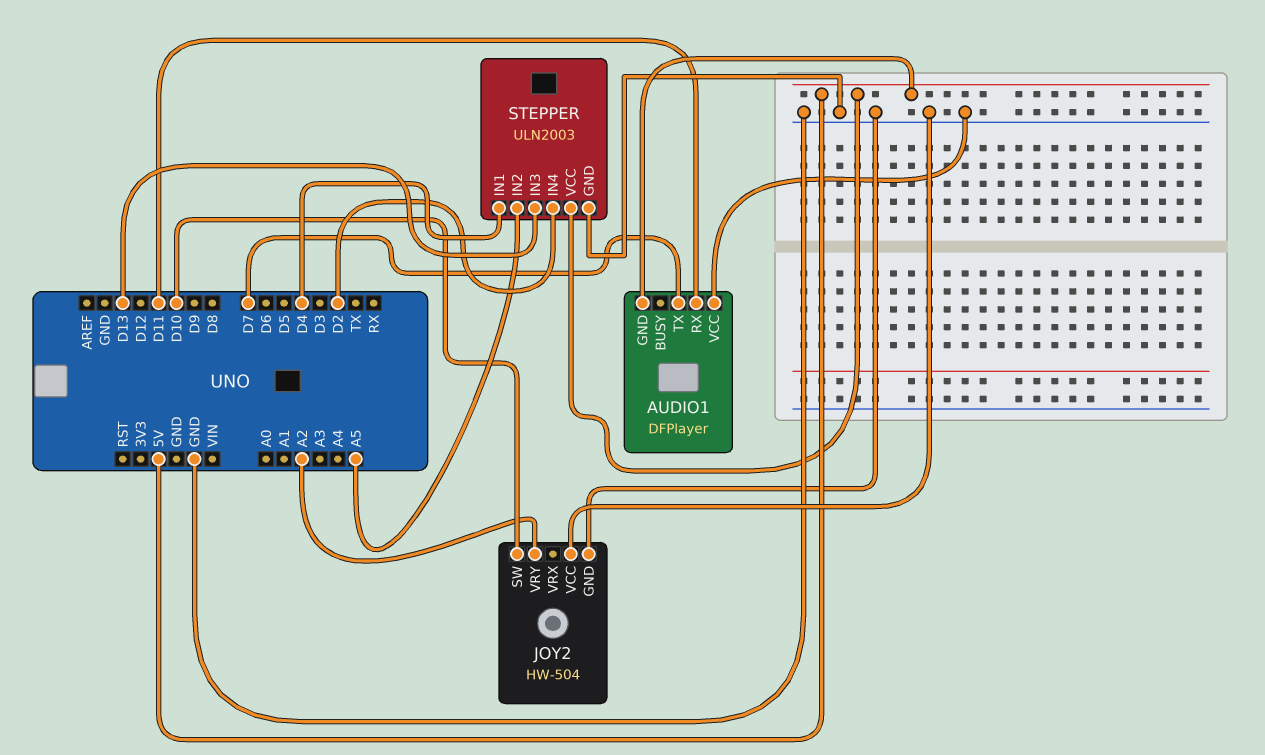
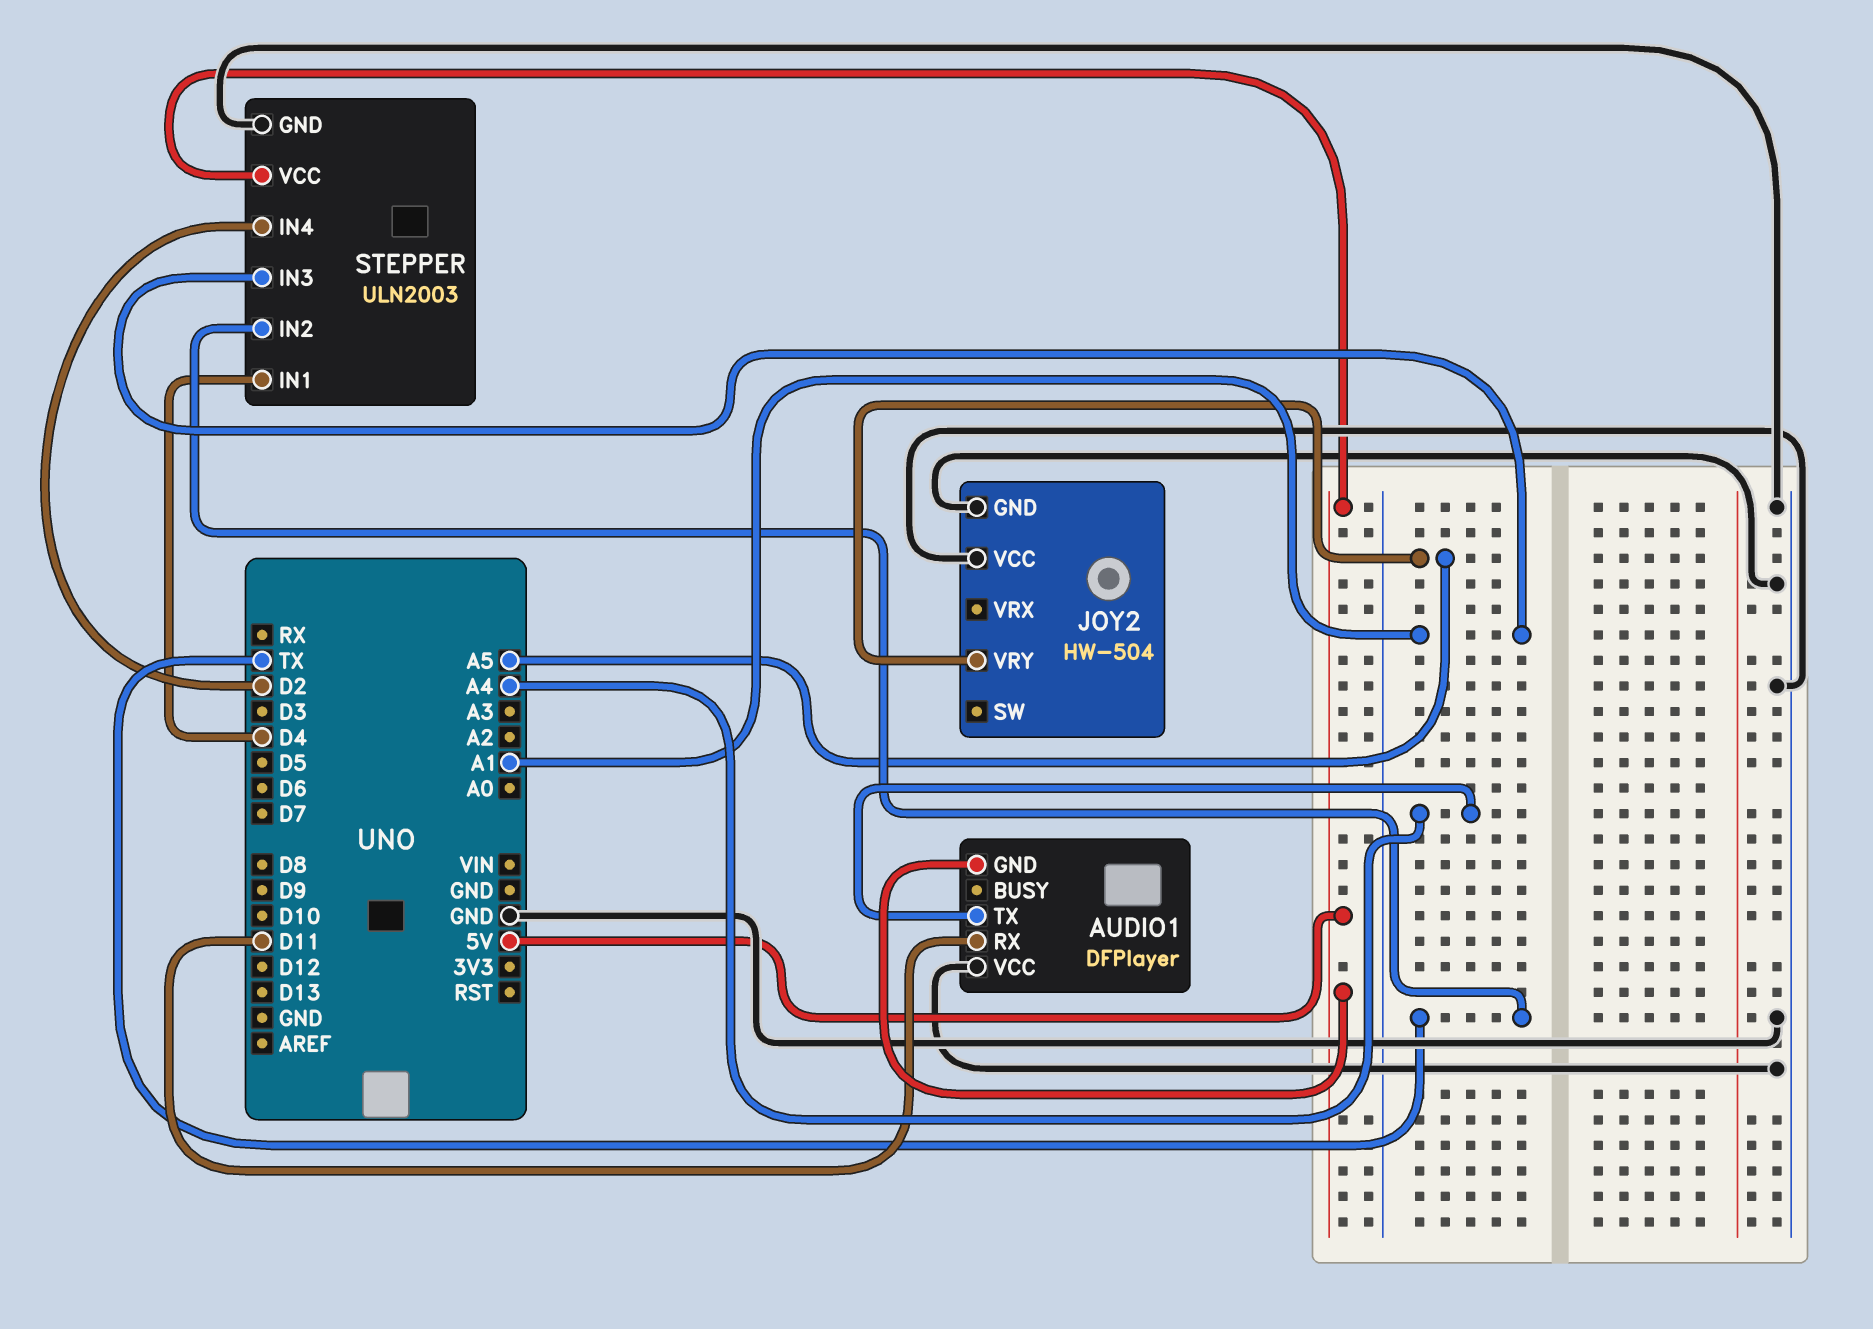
AUDIO1 pin TX: D7 -> A4
JOY2 pin SW: D10 -> none
JOY2 pin VRY: A2 -> A5
STEPPER pin IN2: A5 -> TX
STEPPER pin IN3: D13 -> A1

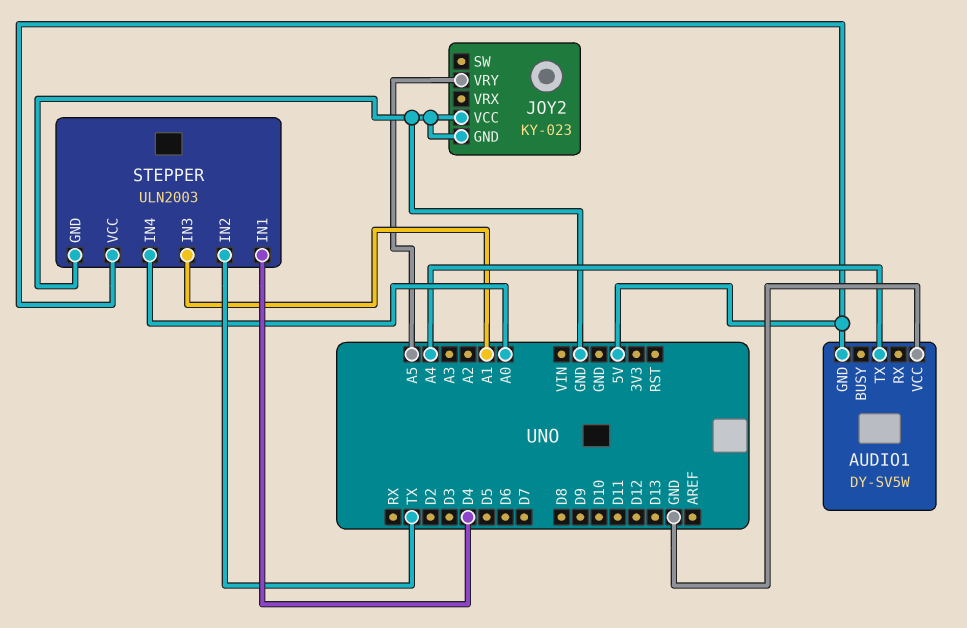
AUDIO1: DFPlayer -> DY-SV5W
AUDIO1 pin RX: D11 -> none
JOY2: HW-504 -> KY-023
STEPPER pin IN4: D2 -> A0

